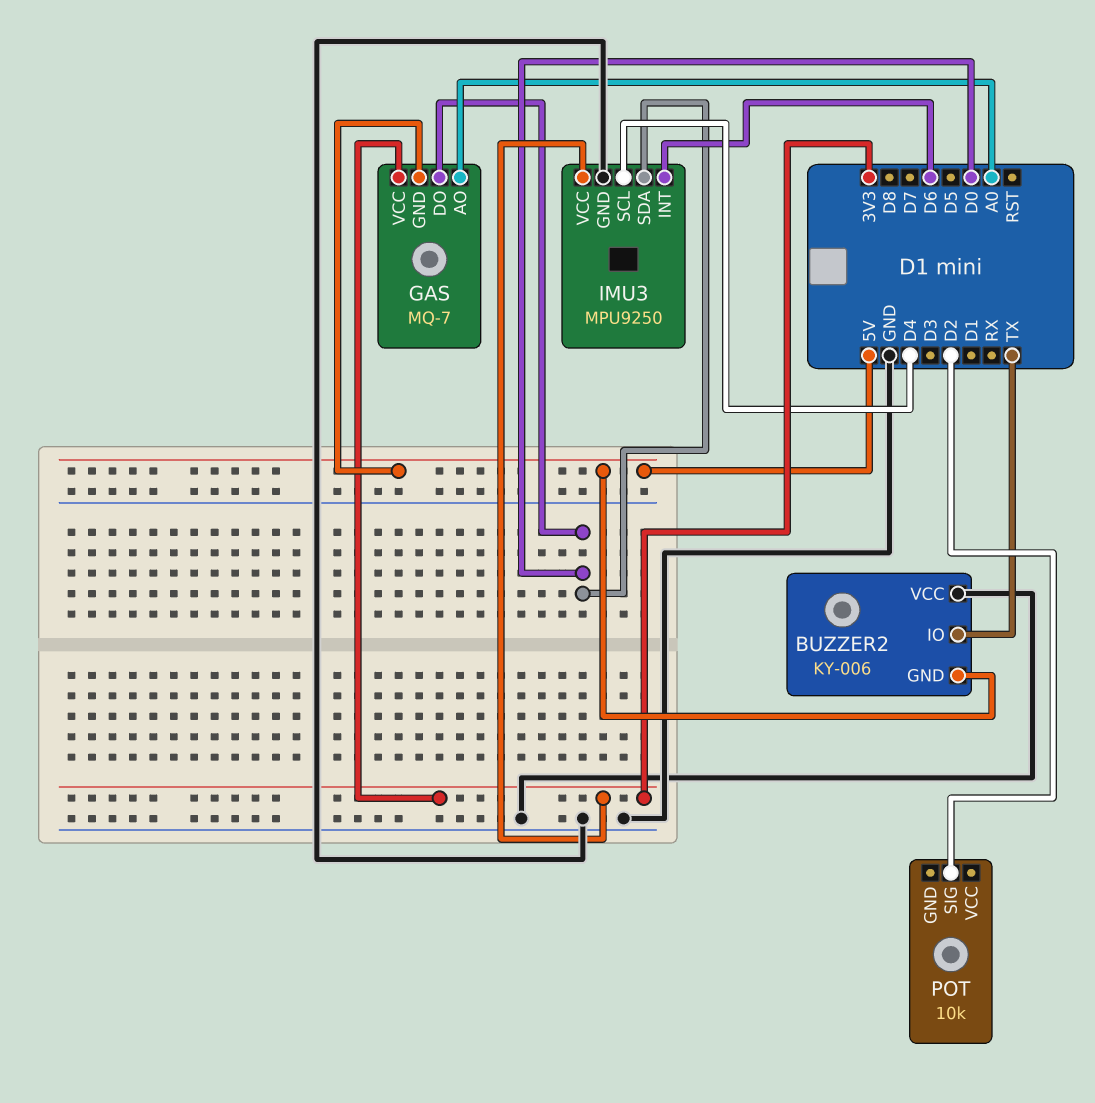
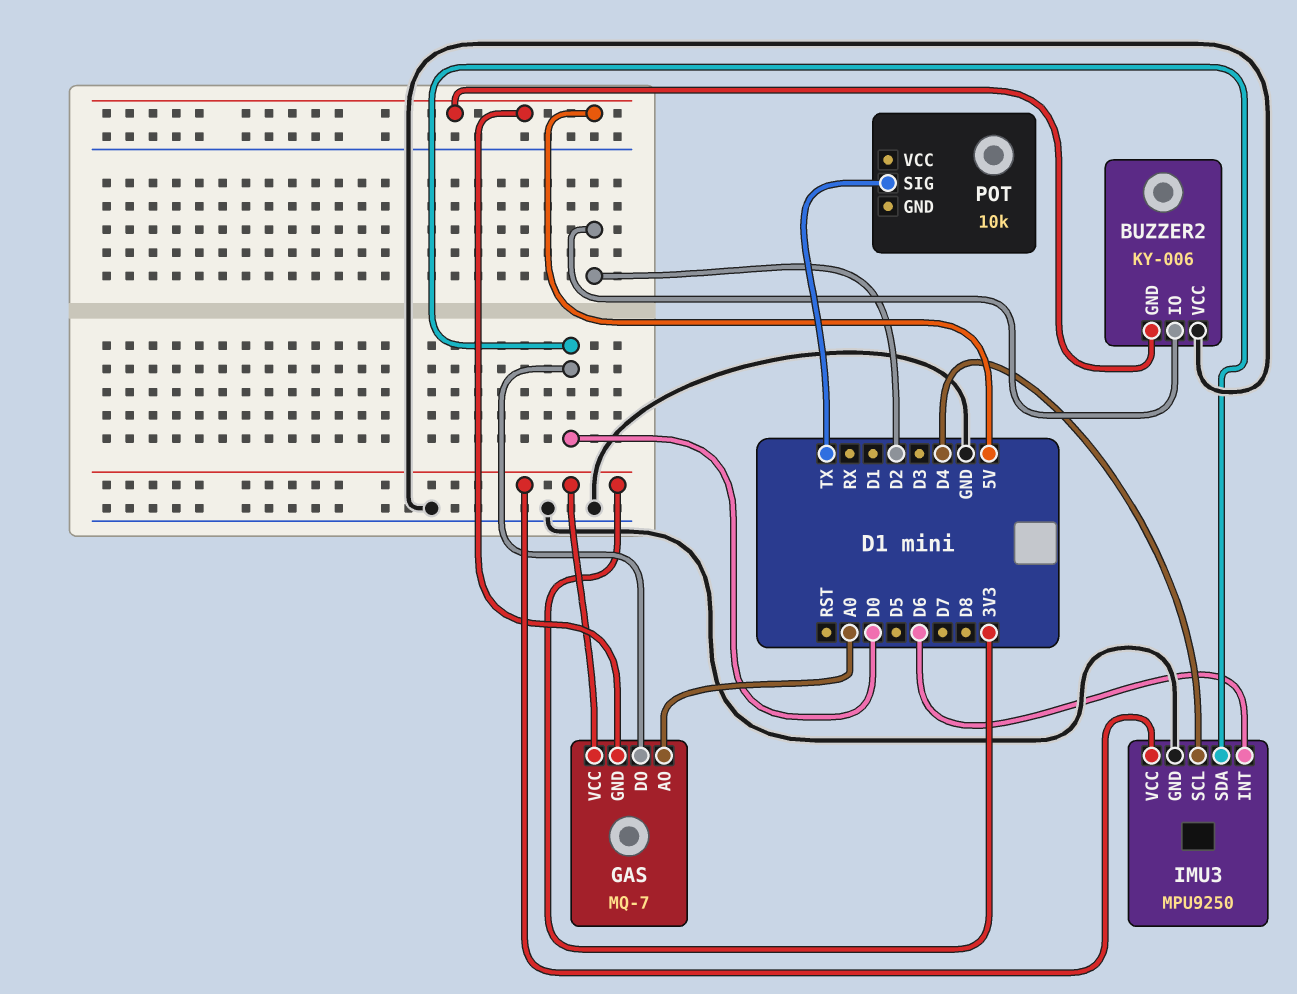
BUZZER2 pin IO: TX -> D2
POT pin SIG: D2 -> TX

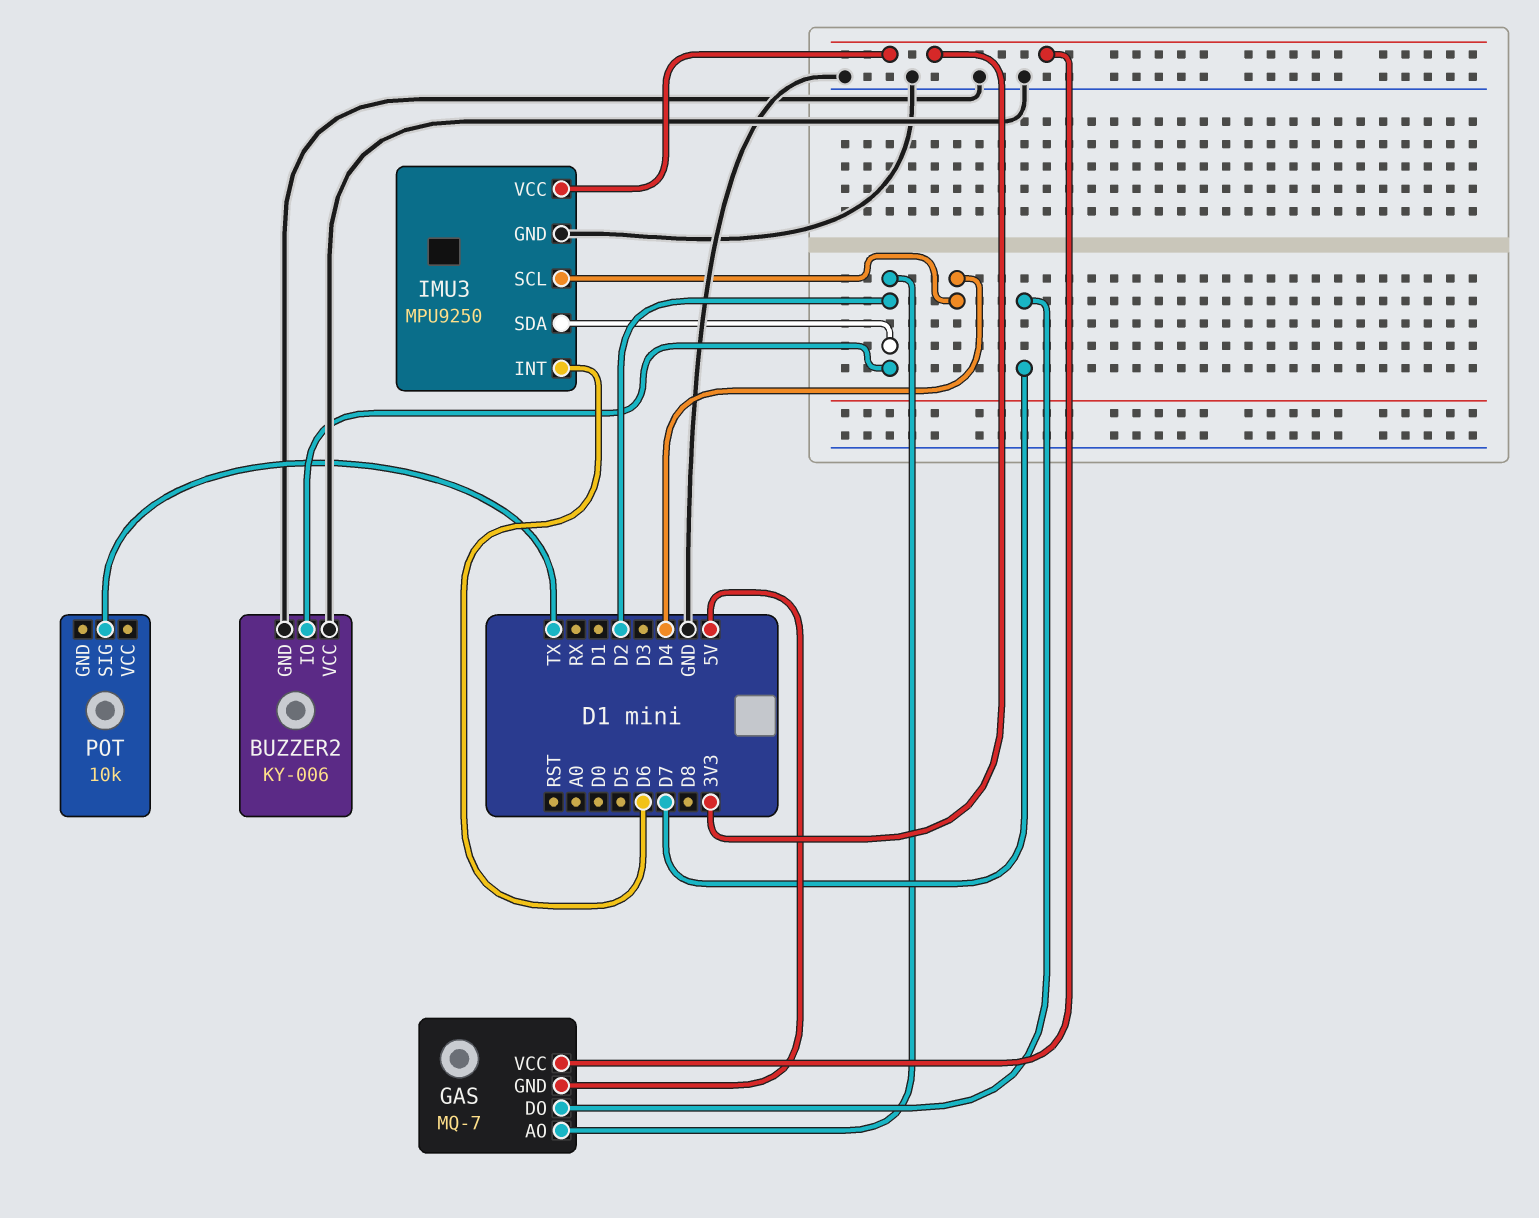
BUZZER2 pin GND: 5V -> GND
GAS pin AO: A0 -> D2
GAS pin DO: D0 -> D7
IMU3 pin SDA: D0 -> D2

